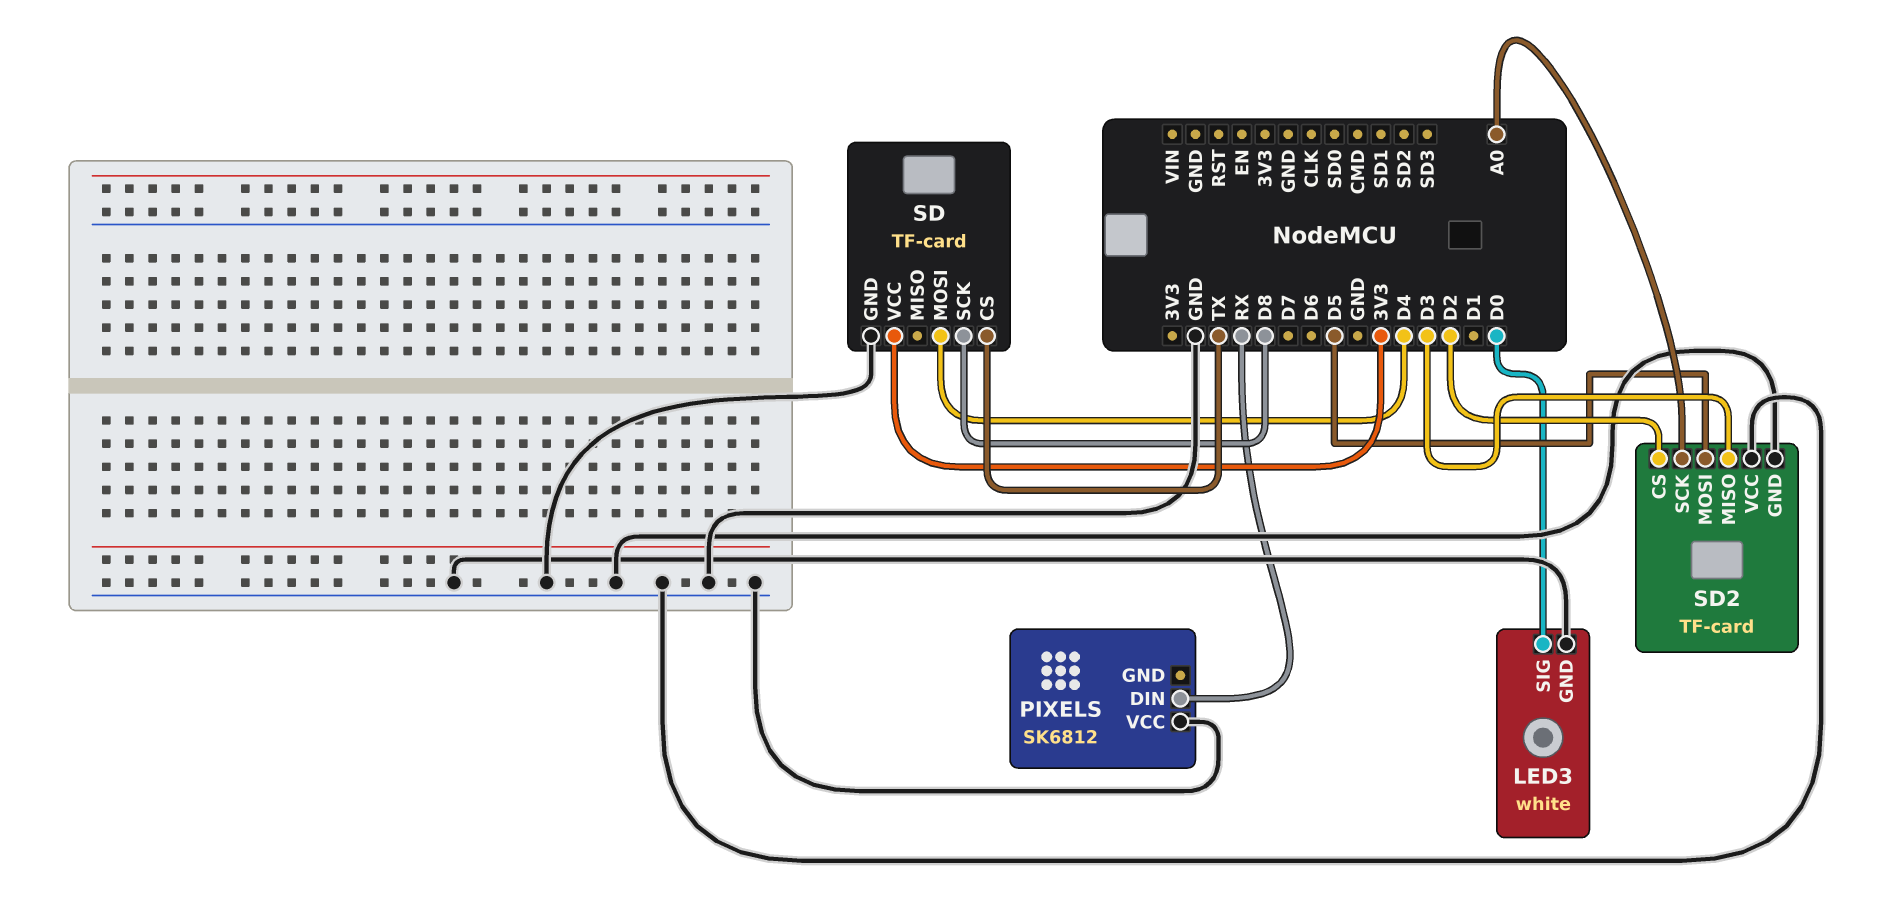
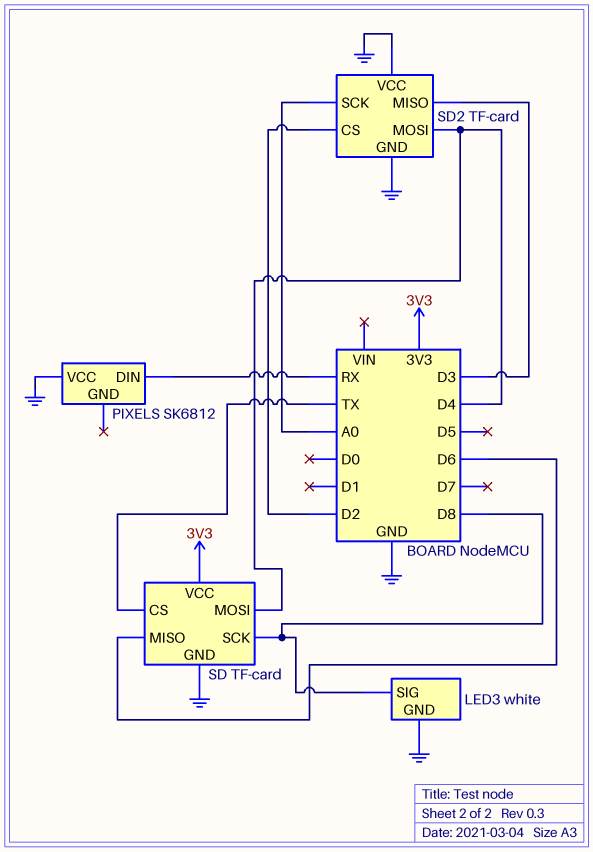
LED3 pin SIG: D0 -> D8
SD pin MISO: none -> D6
SD2 pin MOSI: D5 -> D4

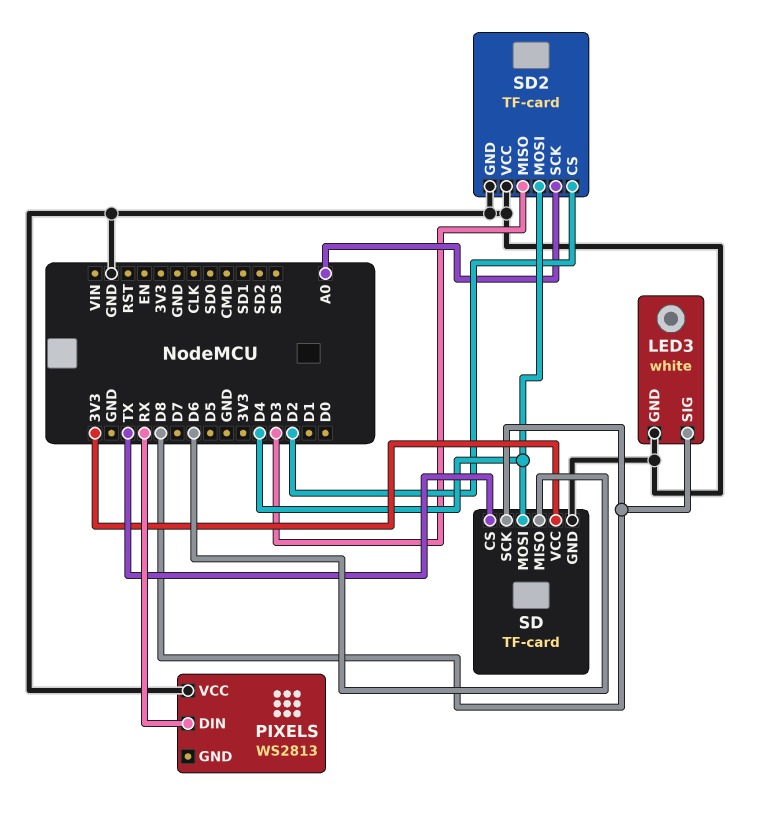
PIXELS: SK6812 -> WS2813

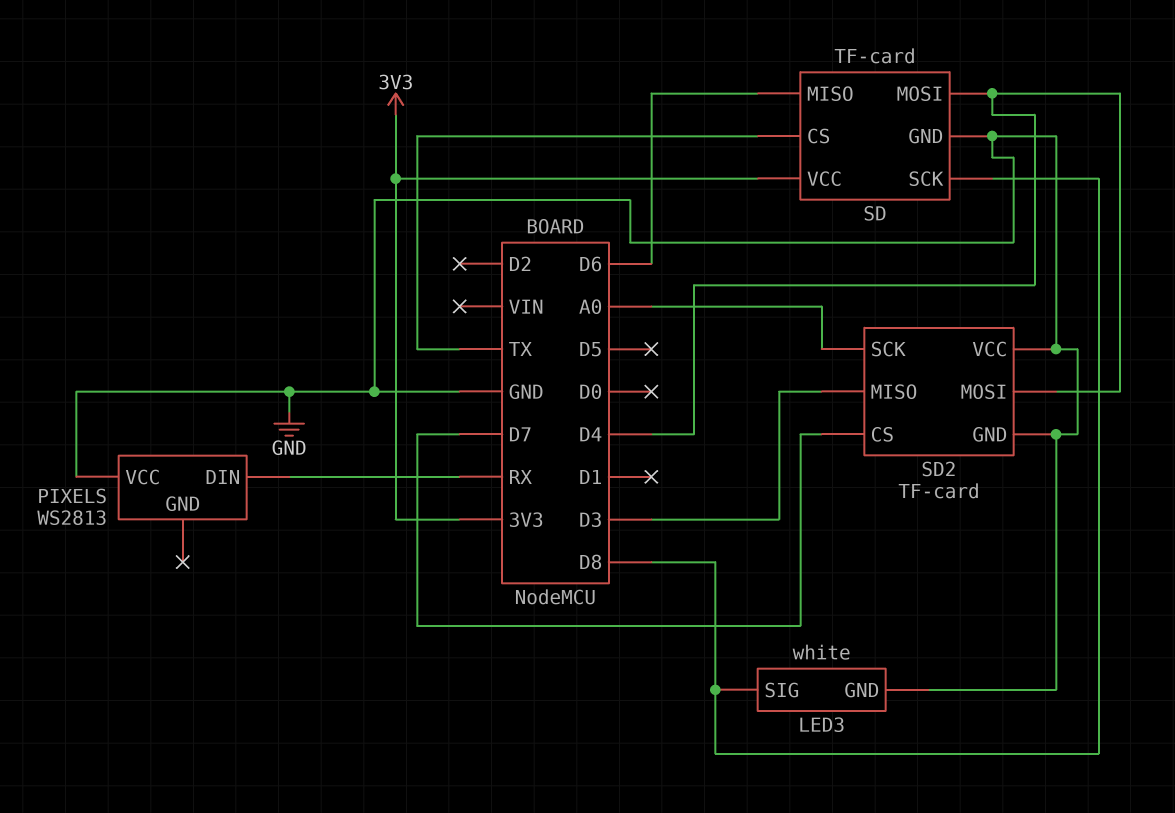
SD2 pin CS: D2 -> D7

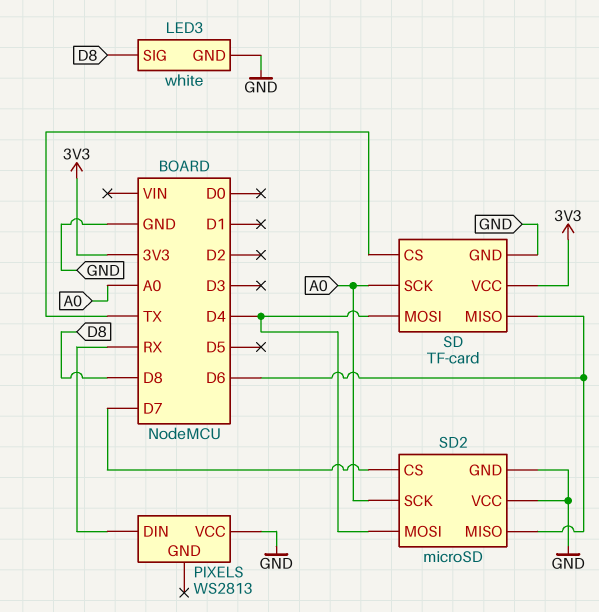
SD pin SCK: D8 -> A0
SD2: TF-card -> microSD
SD2 pin MISO: D3 -> D6

